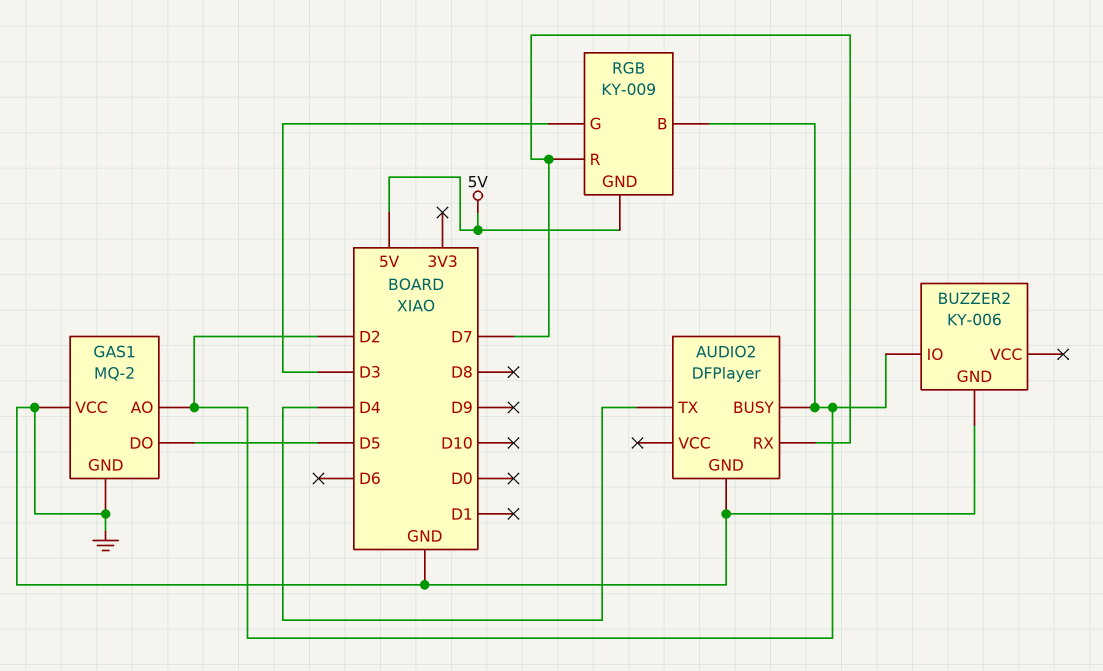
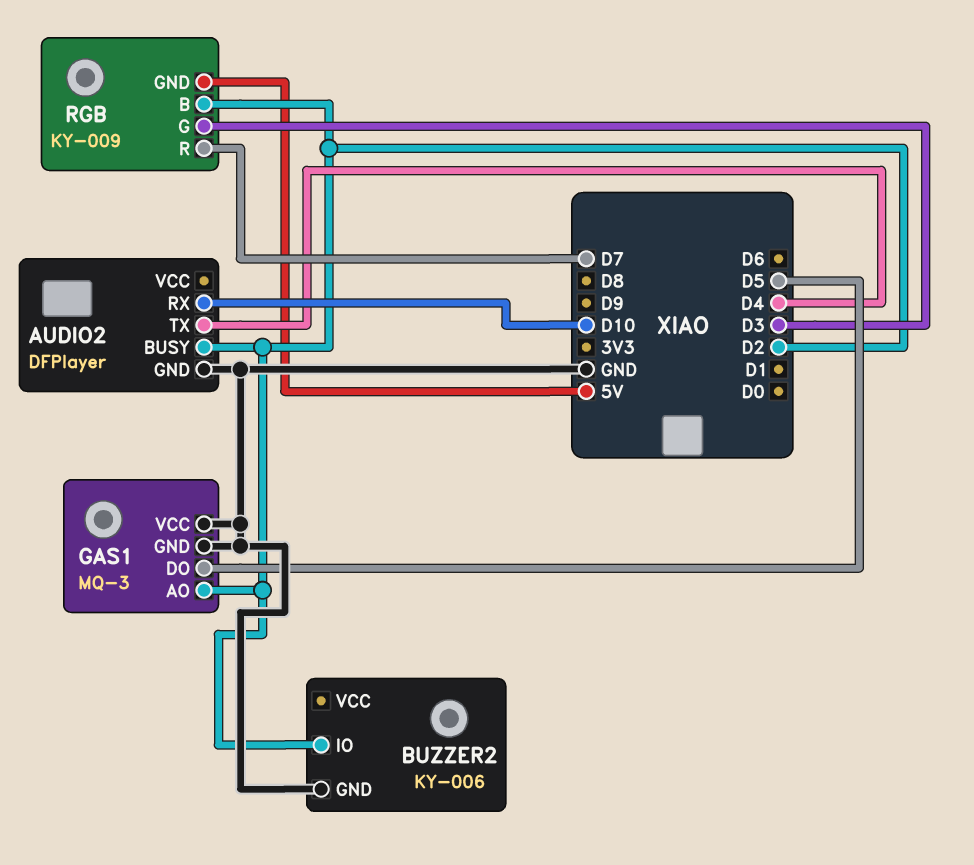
AUDIO2 pin RX: D7 -> D10
GAS1: MQ-2 -> MQ-3

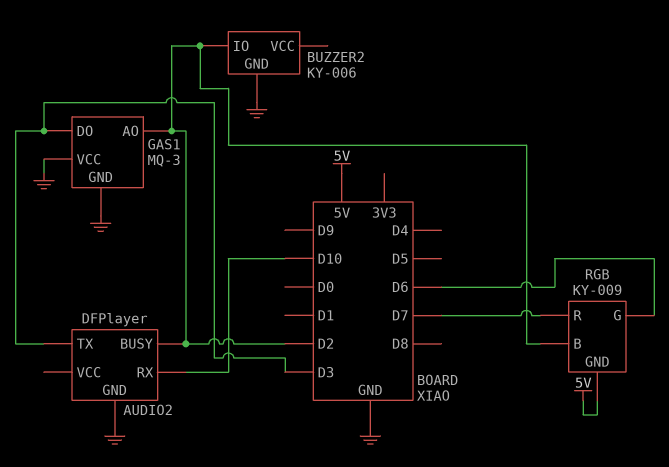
AUDIO2 pin TX: D4 -> D3
GAS1 pin DO: D5 -> D3
RGB pin G: D3 -> D6

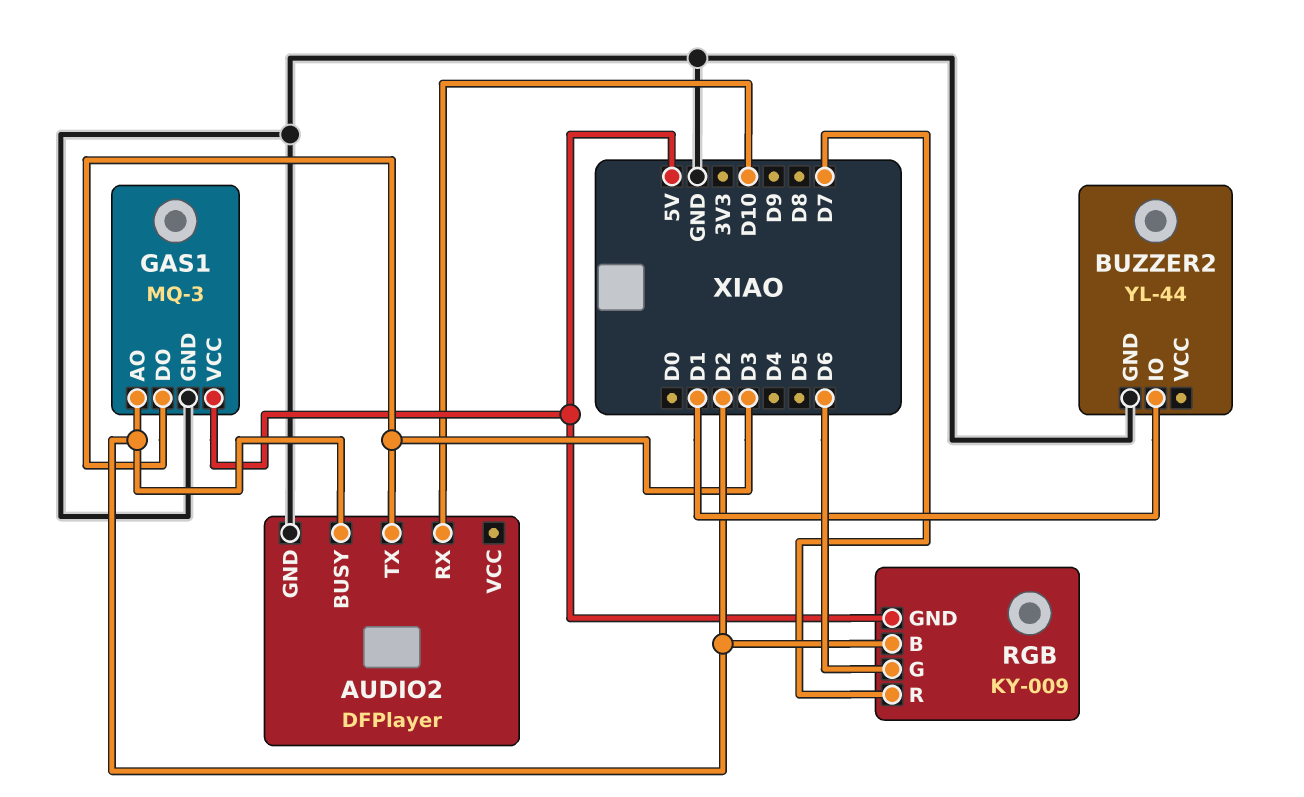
BUZZER2: KY-006 -> YL-44
BUZZER2 pin IO: D2 -> D1
GAS1 pin VCC: GND -> 5V

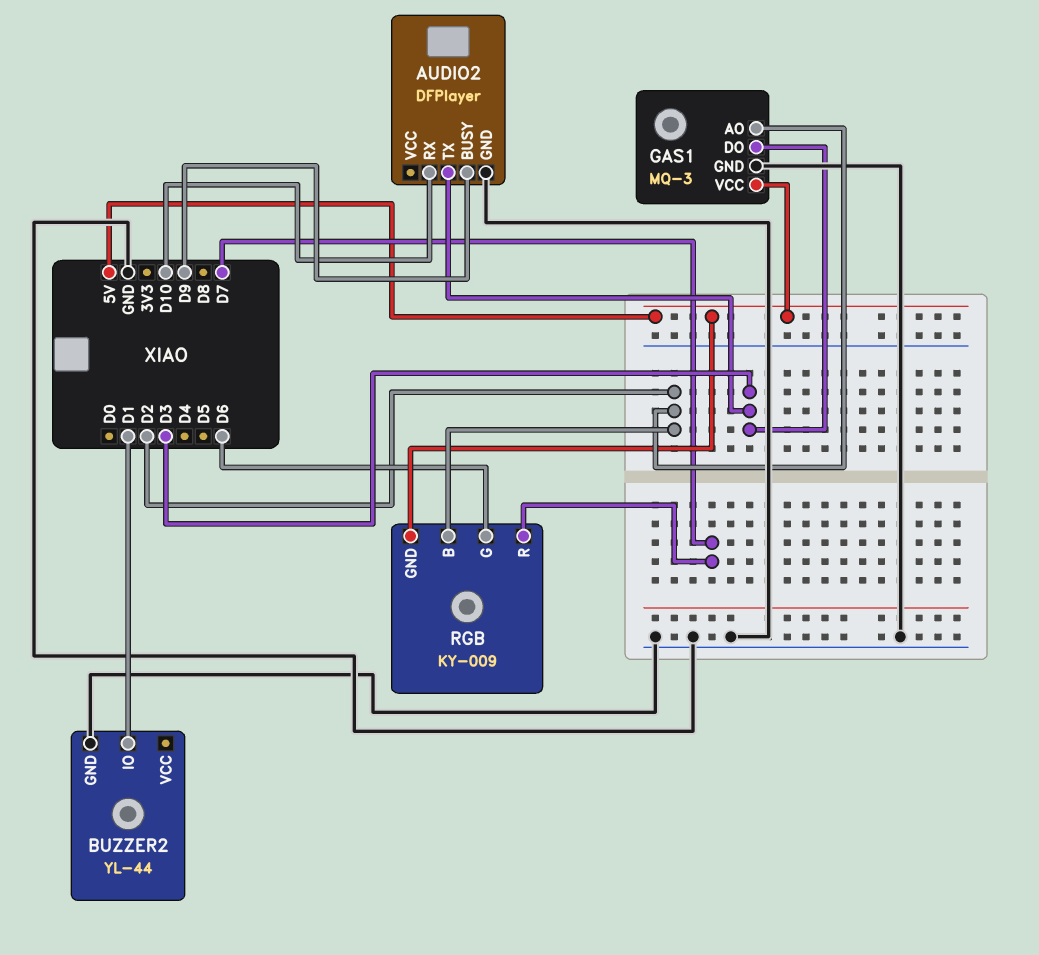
AUDIO2 pin BUSY: D2 -> D9

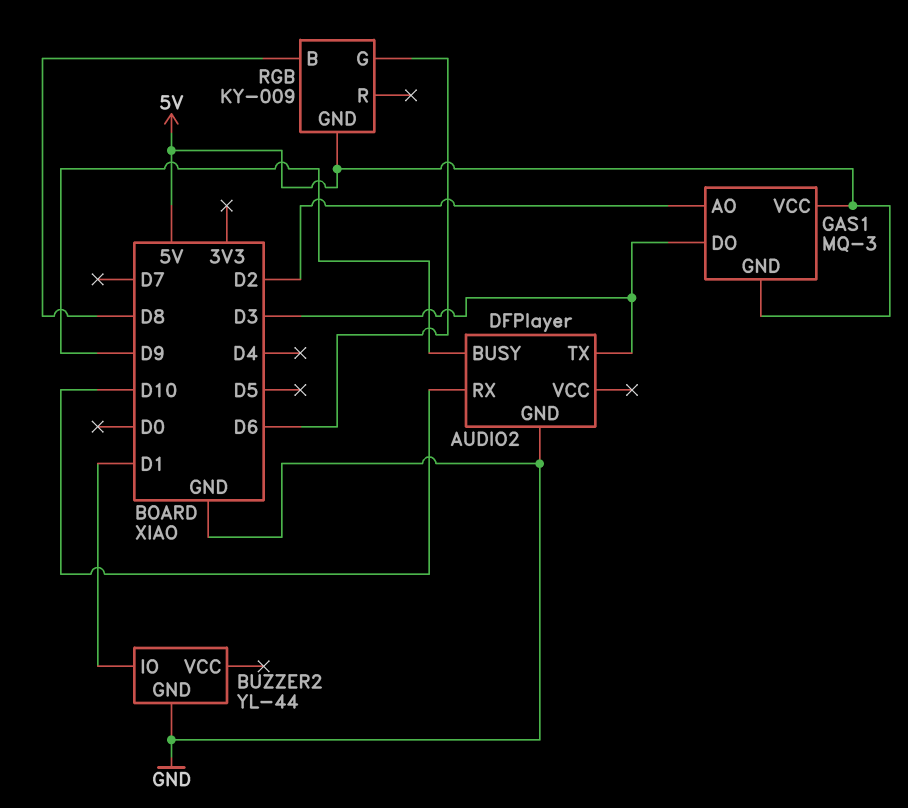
GAS1 pin GND: GND -> 5V
RGB pin B: D2 -> D8
RGB pin R: D7 -> none

